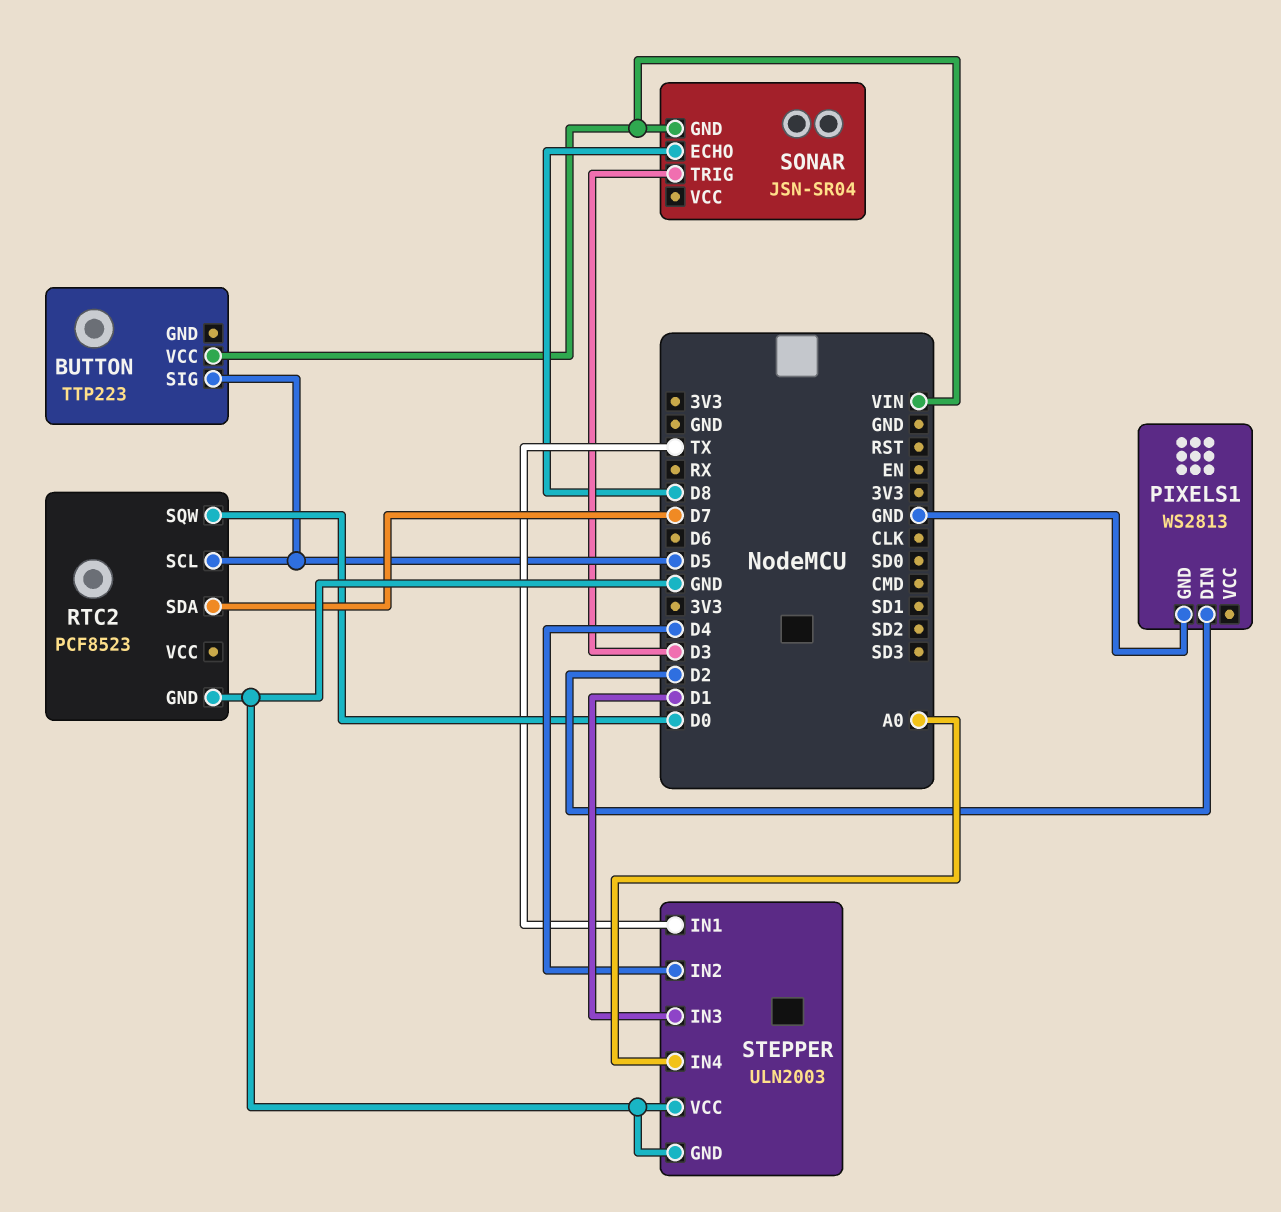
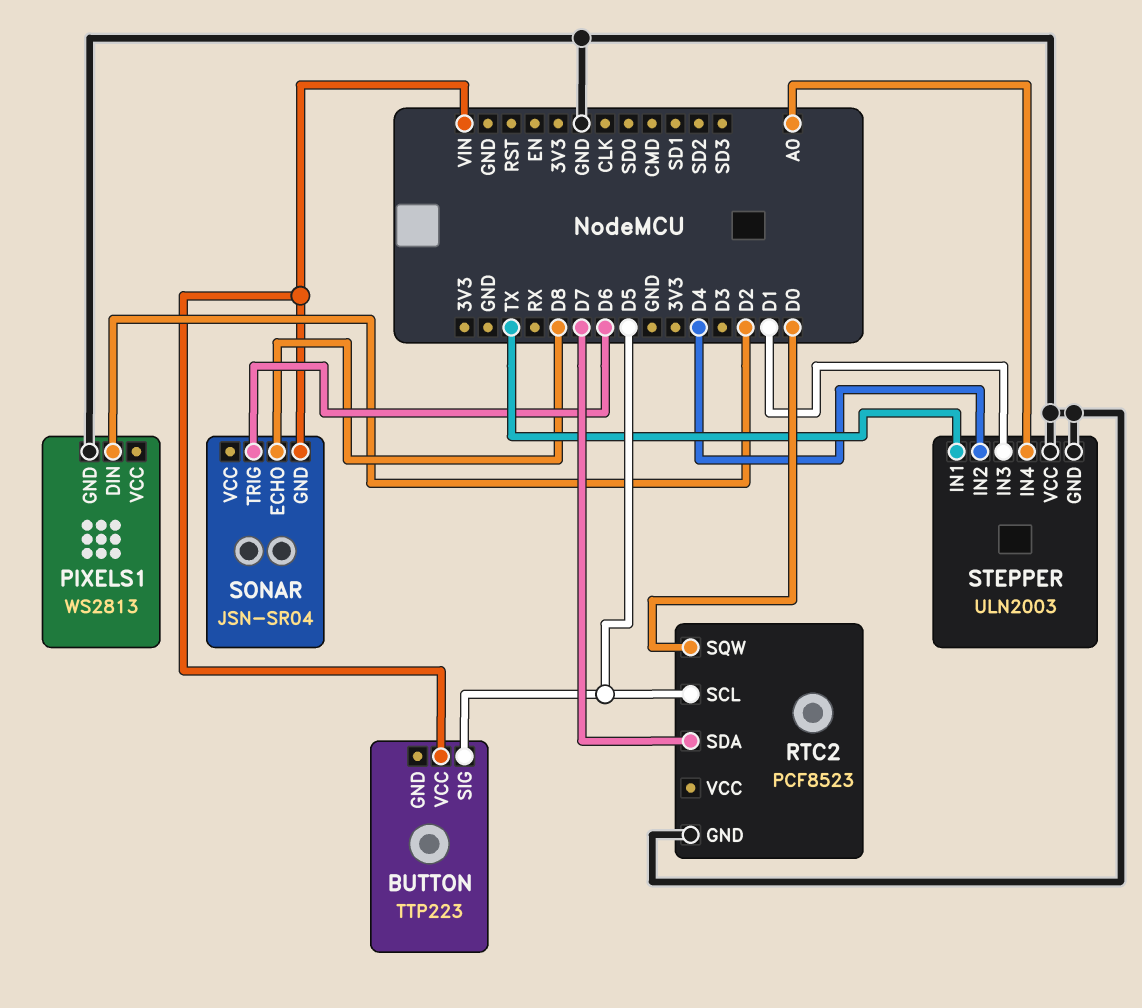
SONAR pin TRIG: D3 -> D6

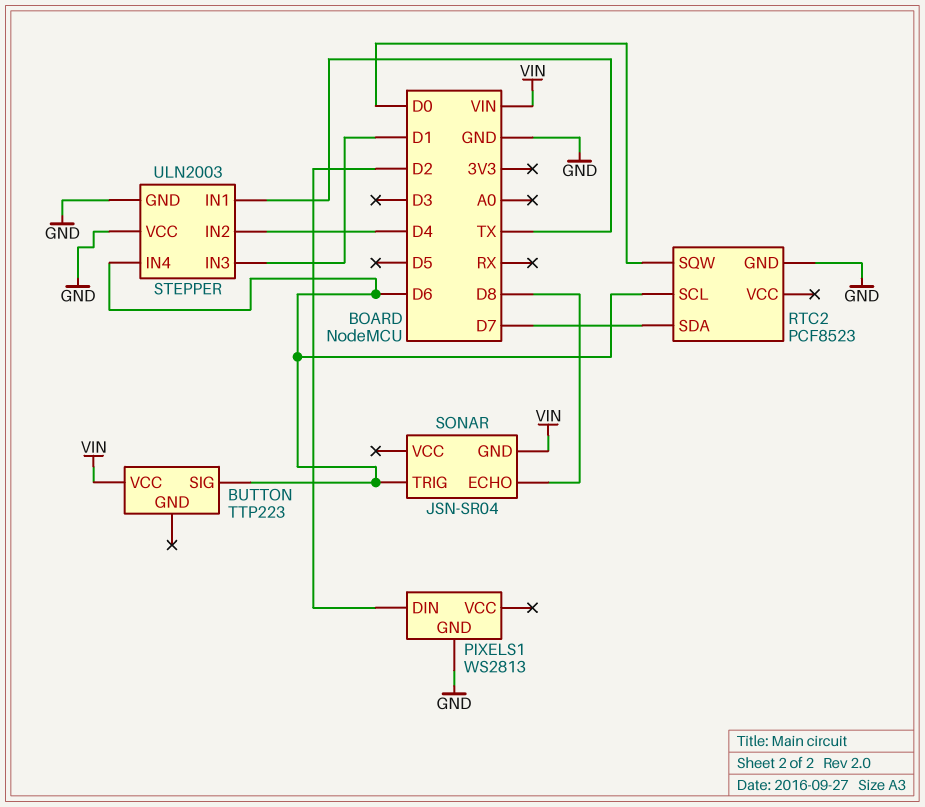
BUTTON pin SIG: D5 -> D6
RTC2 pin SCL: D5 -> D6
STEPPER pin IN4: A0 -> D6

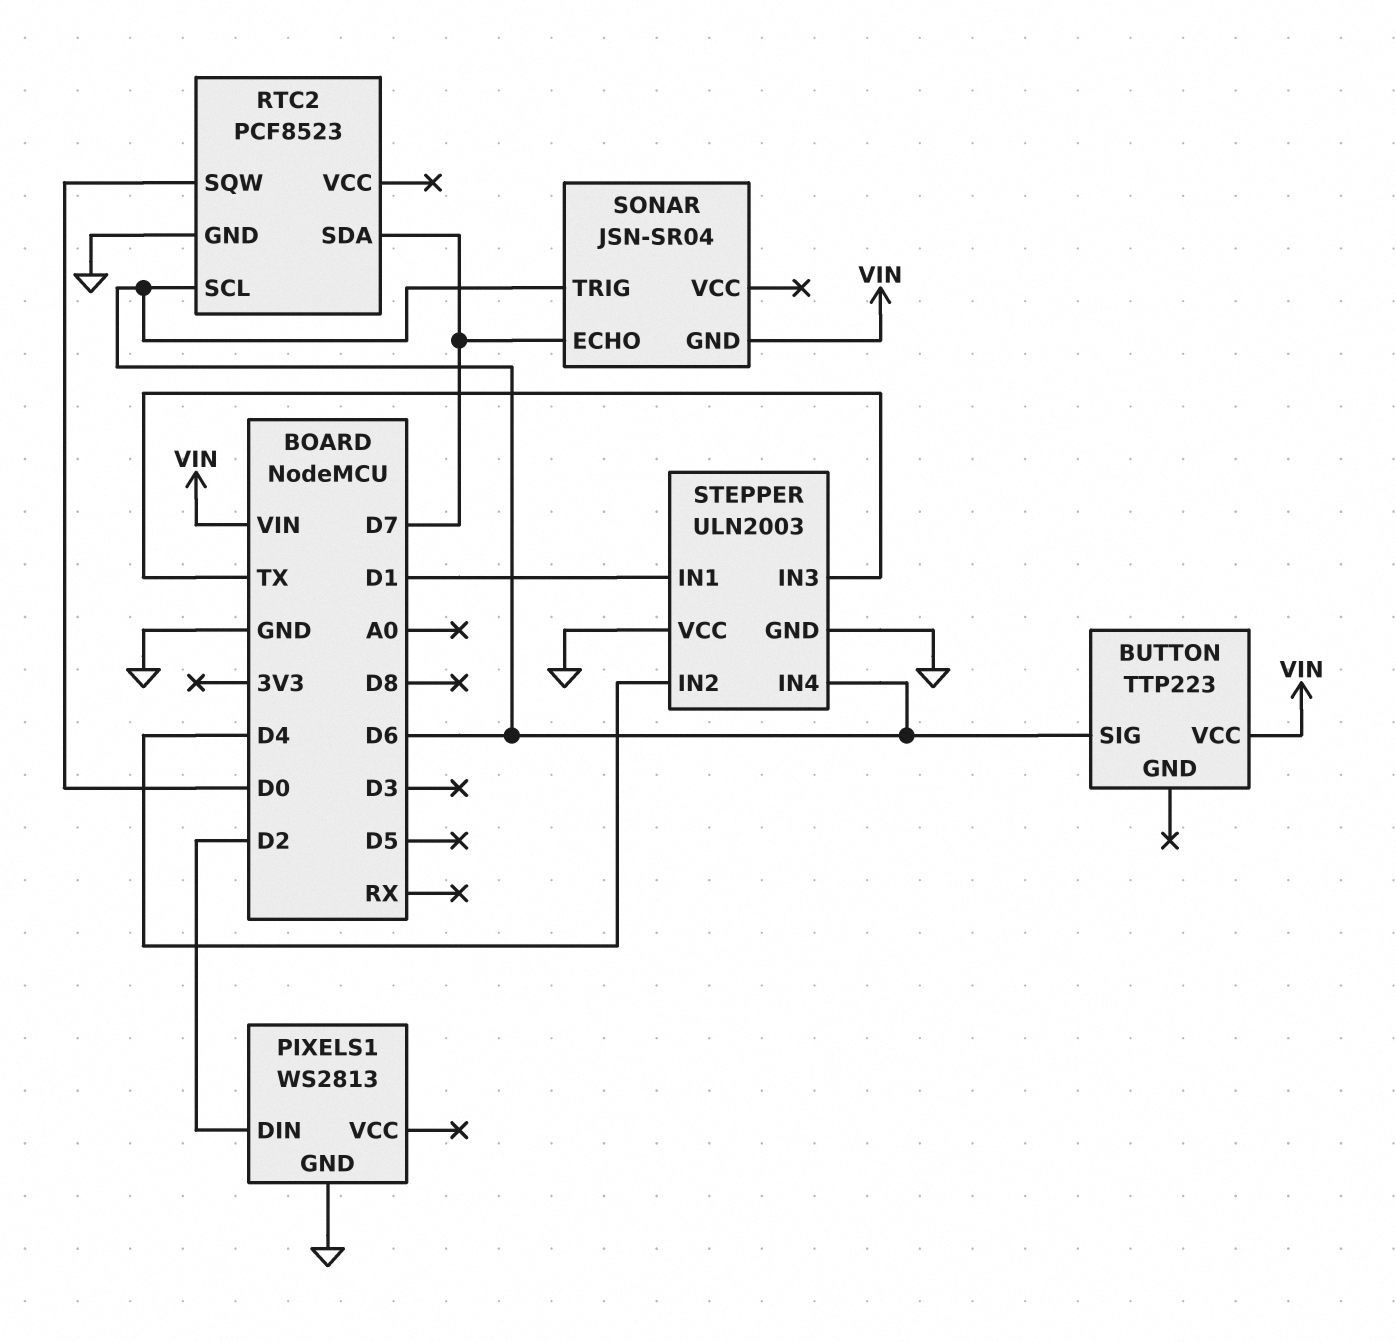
SONAR pin ECHO: D8 -> D7
STEPPER pin IN1: TX -> D1
STEPPER pin IN3: D1 -> TX

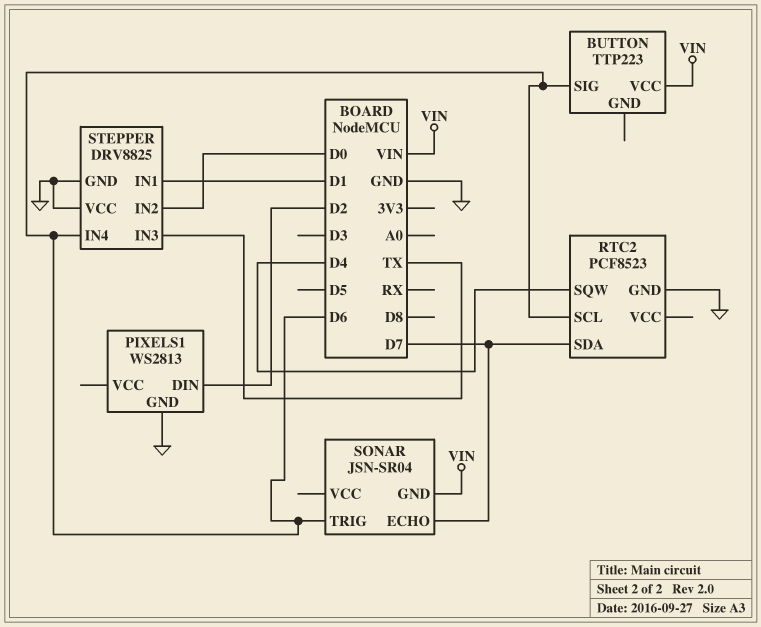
RTC2 pin SQW: D0 -> D4
STEPPER: ULN2003 -> DRV8825
STEPPER pin IN2: D4 -> D0

